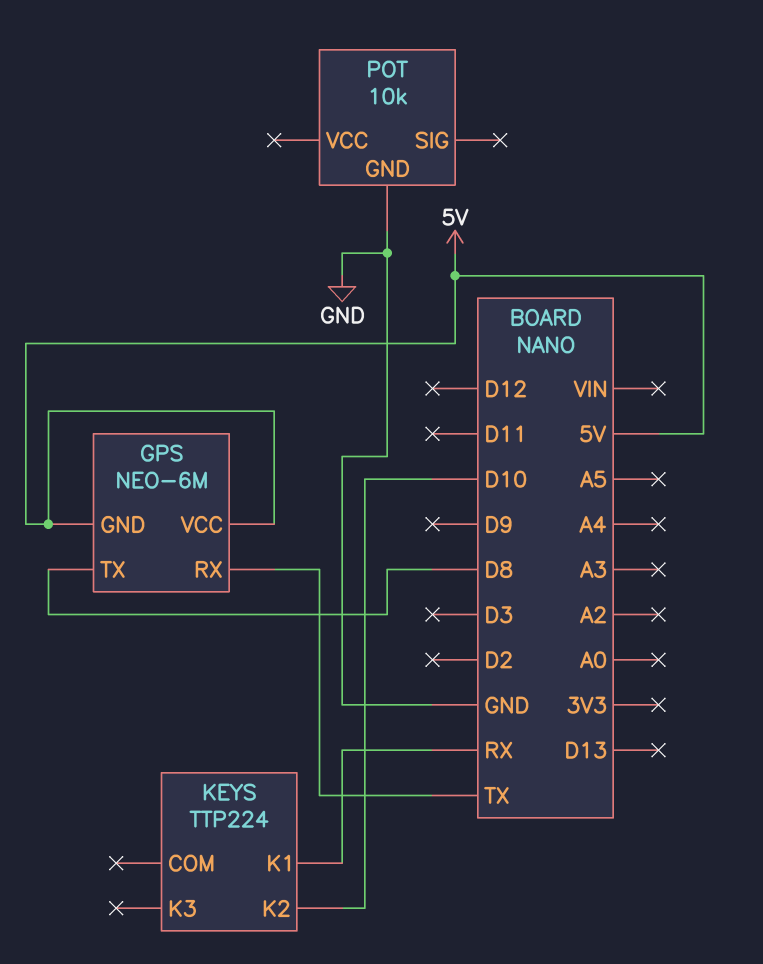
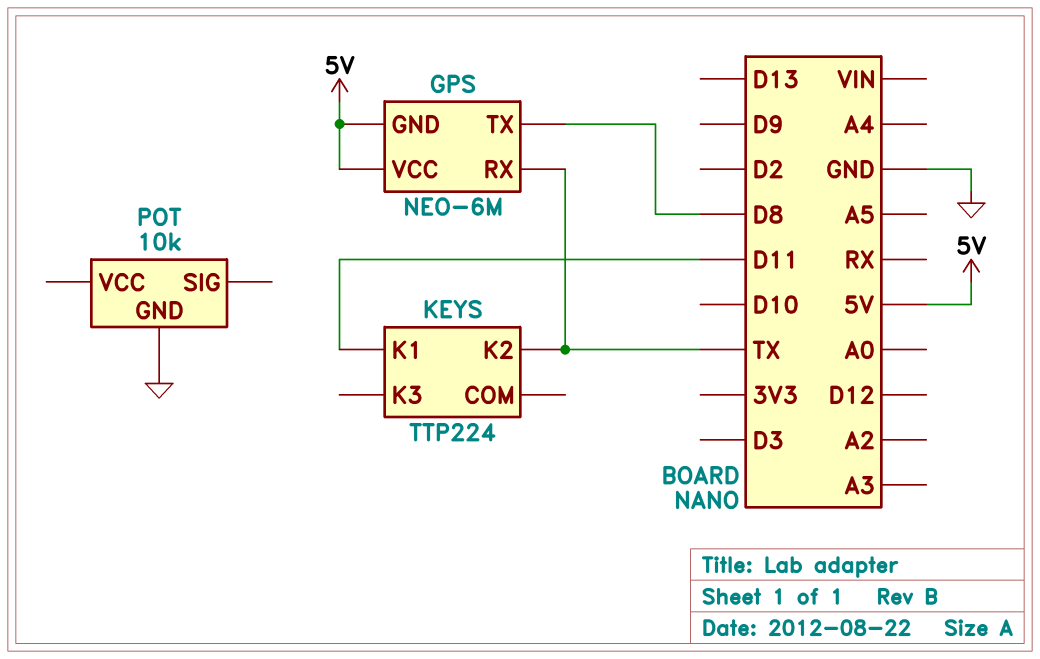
KEYS pin K1: RX -> D11
KEYS pin K2: D10 -> TX

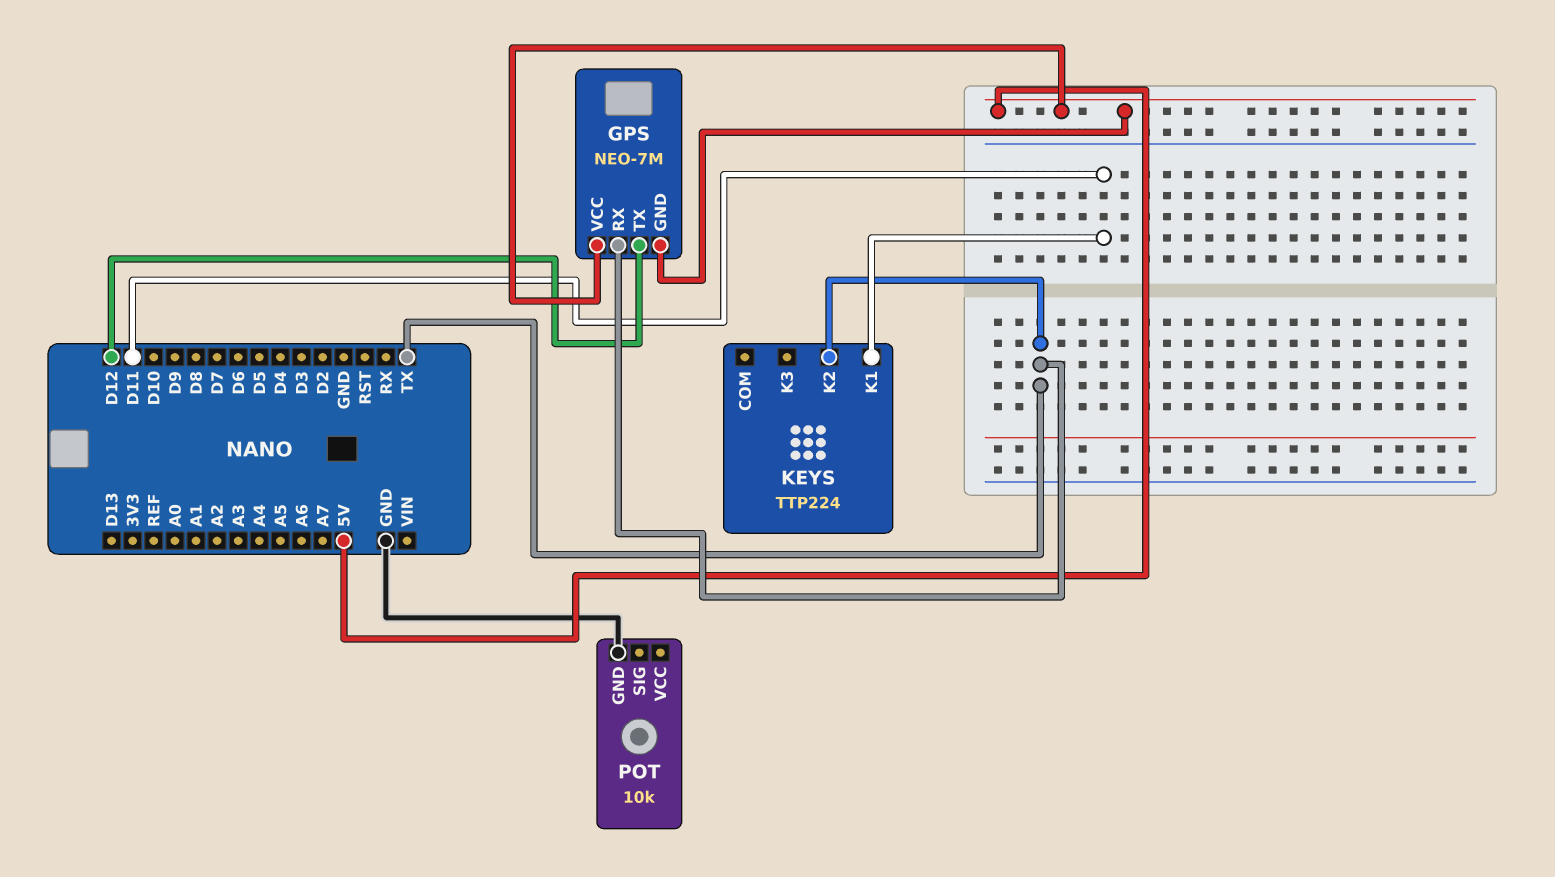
GPS: NEO-6M -> NEO-7M
GPS pin TX: D8 -> D12

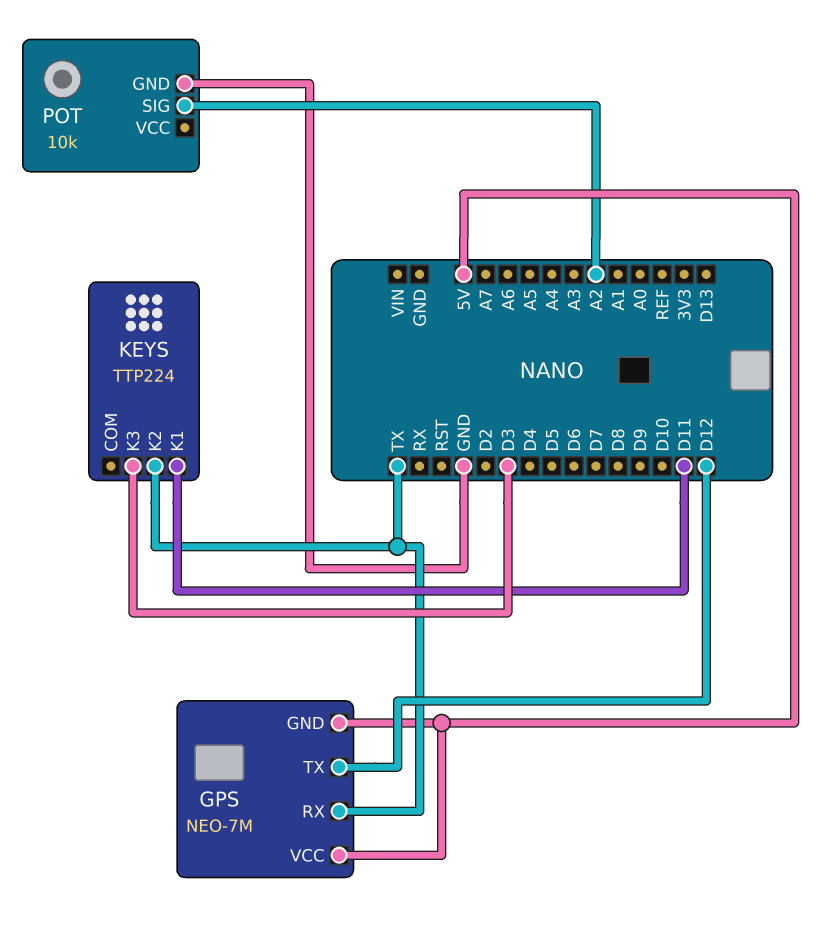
KEYS pin K3: none -> D3
POT pin SIG: none -> A2

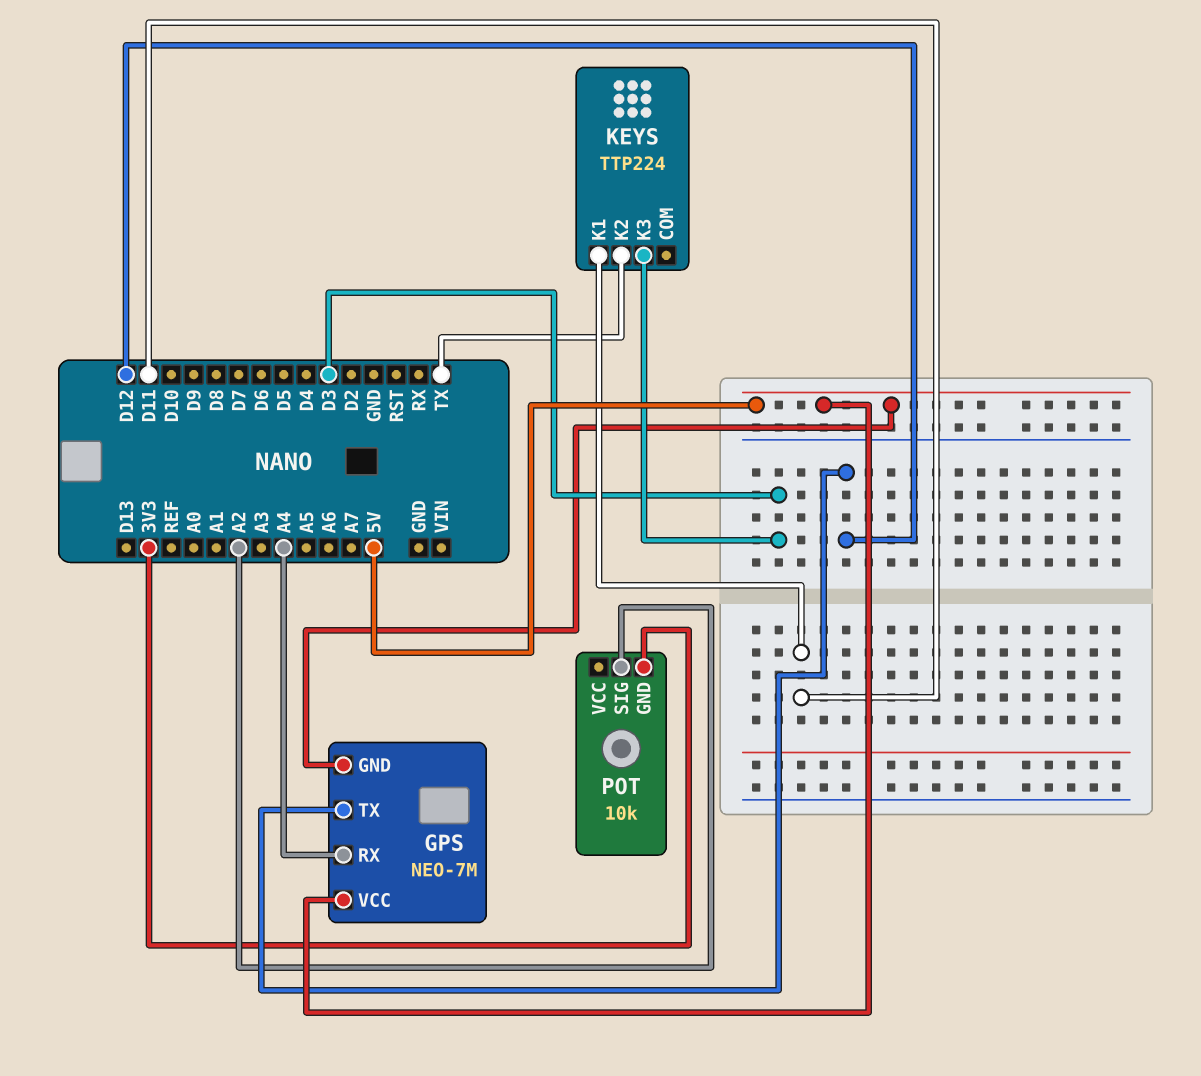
GPS pin RX: TX -> A4
POT pin GND: GND -> 3V3

